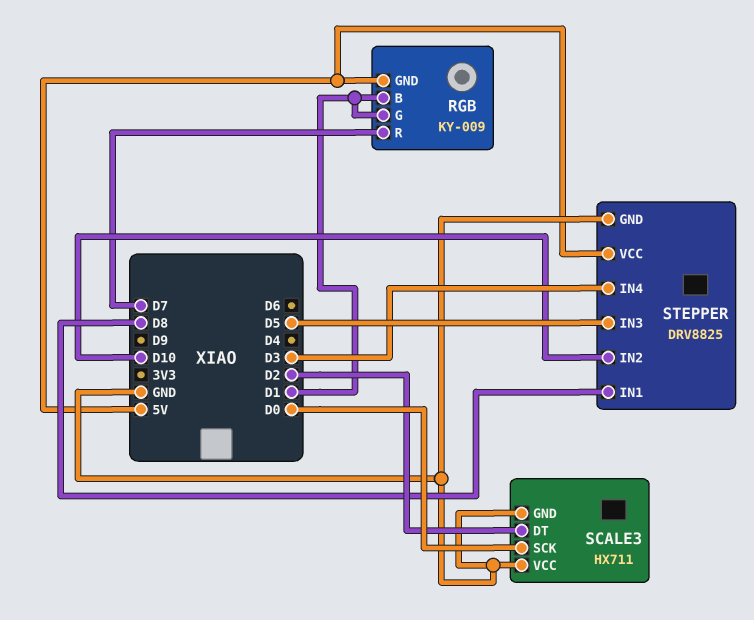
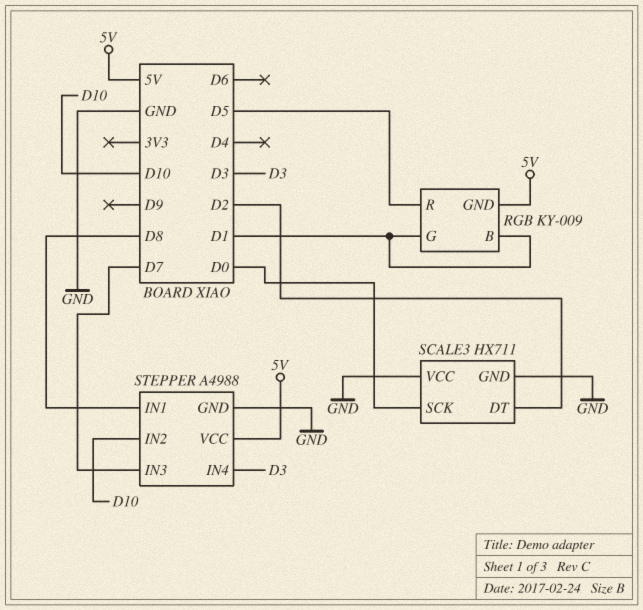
RGB pin R: D7 -> D5
STEPPER: DRV8825 -> A4988
STEPPER pin IN3: D5 -> D7

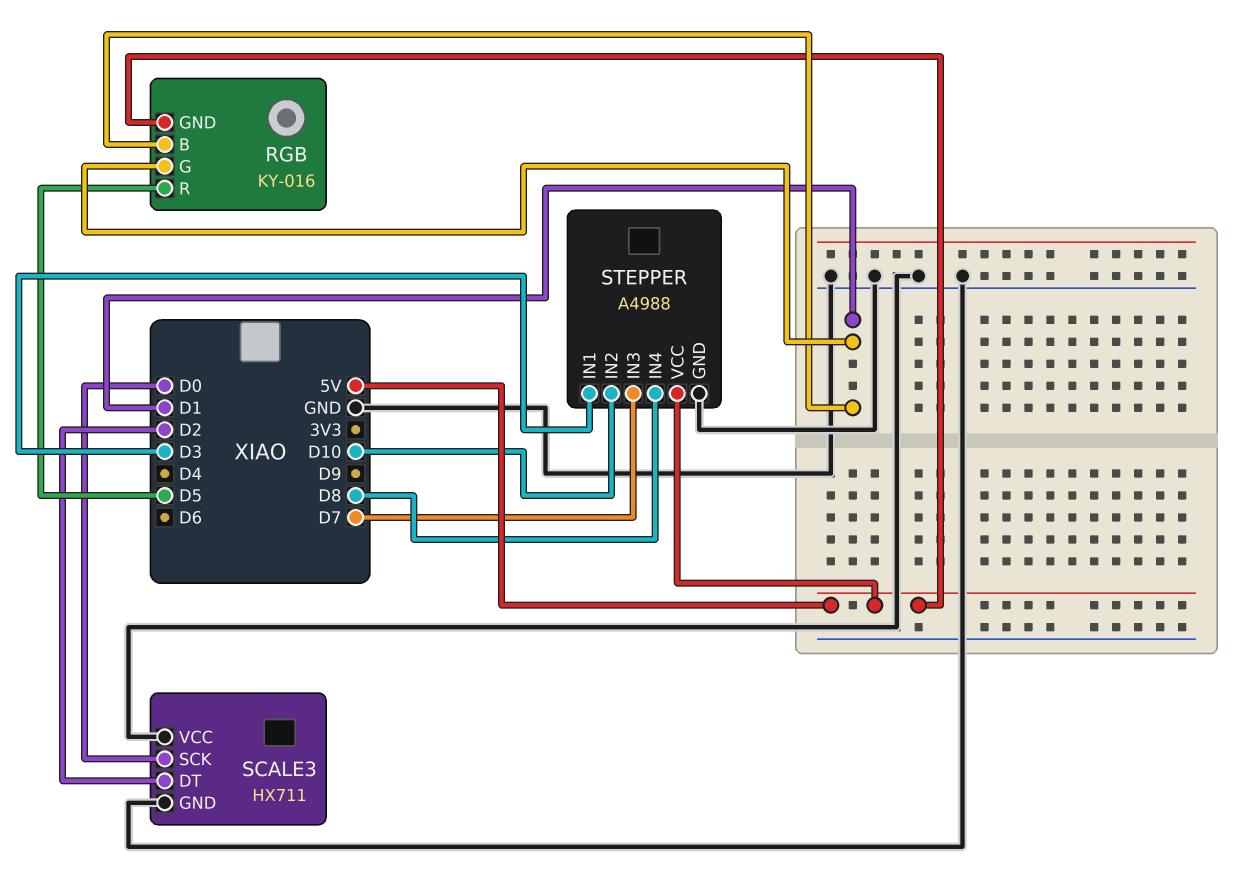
RGB: KY-009 -> KY-016
STEPPER pin IN1: D8 -> D3
STEPPER pin IN4: D3 -> D8

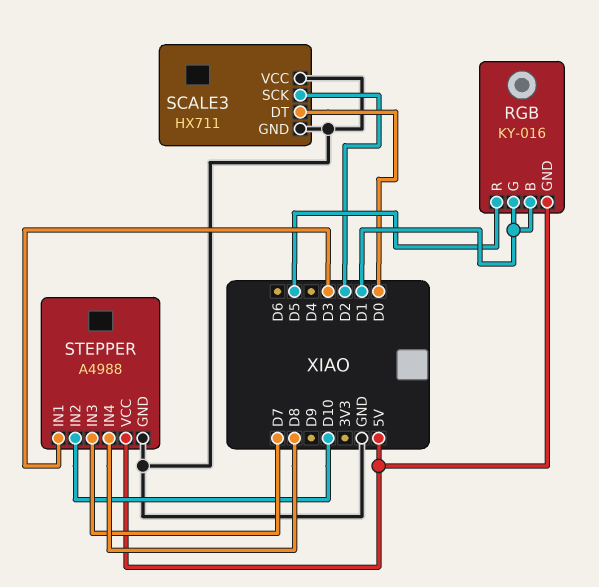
SCALE3 pin DT: D2 -> D0
SCALE3 pin SCK: D0 -> D2

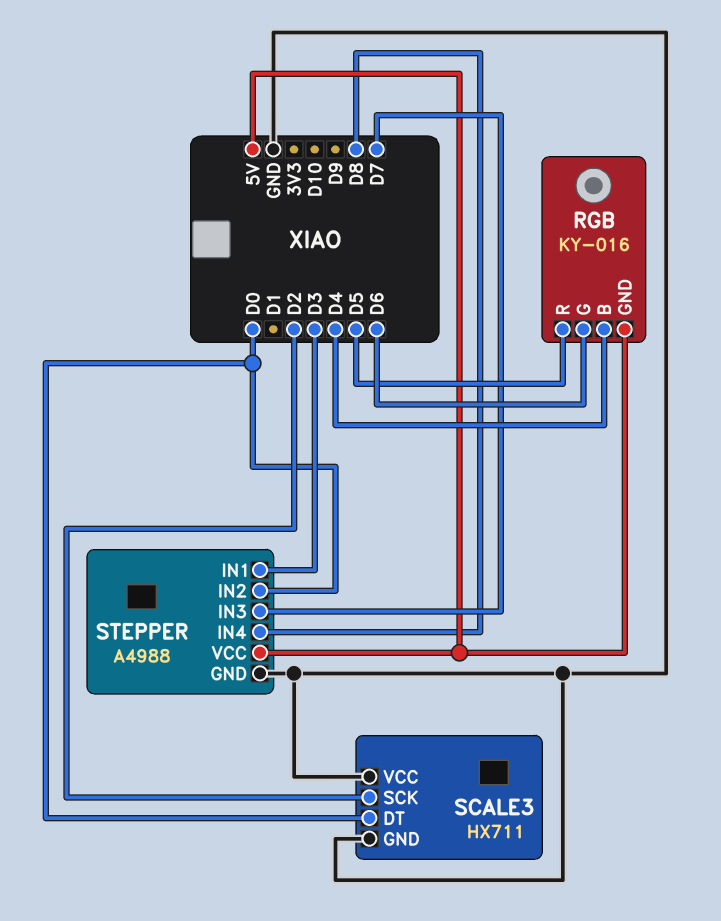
RGB pin B: D1 -> D4
RGB pin G: D1 -> D6
STEPPER pin IN2: D10 -> D0

